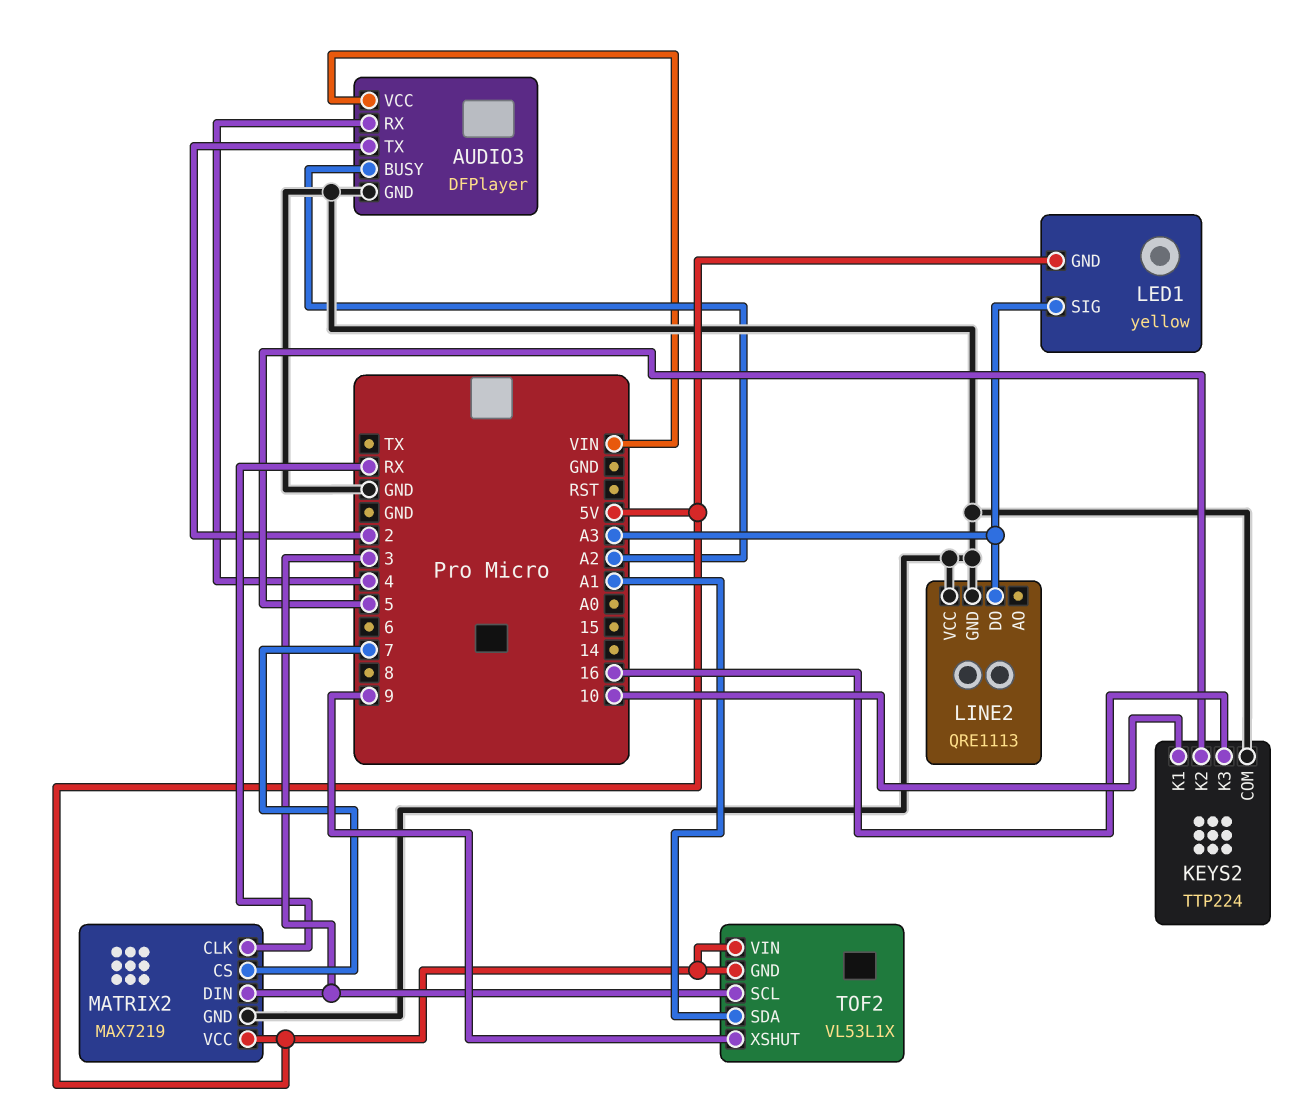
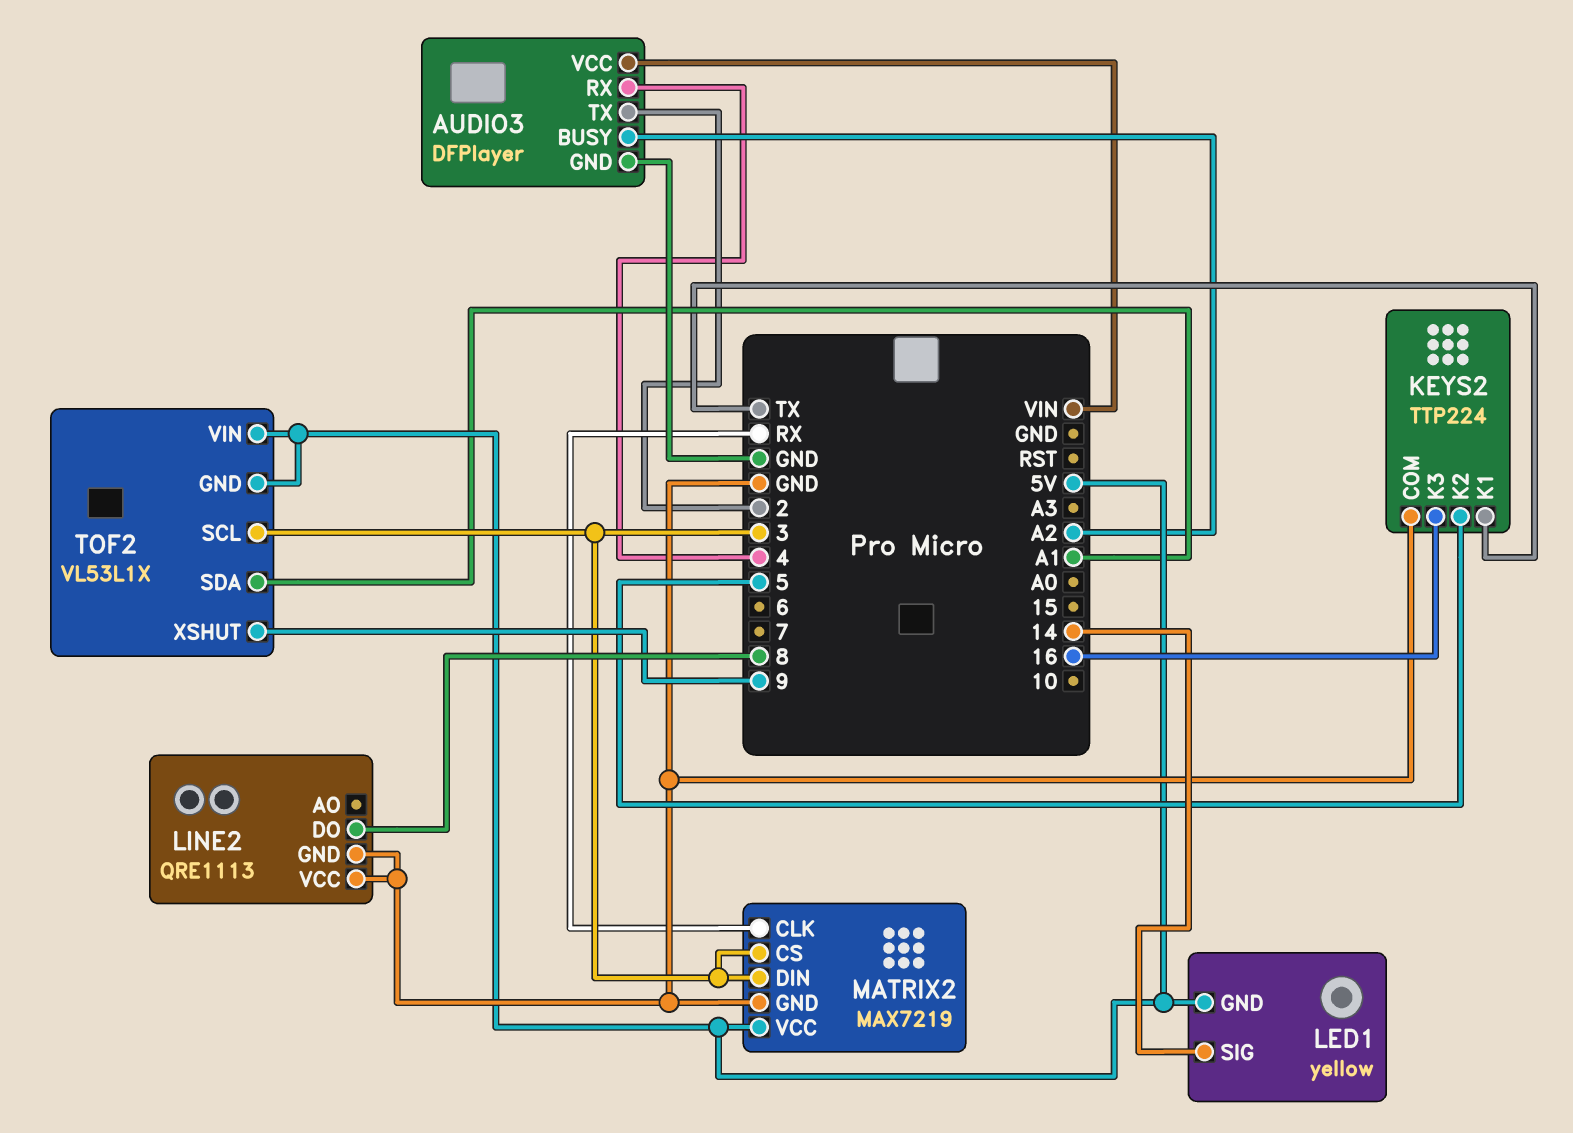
KEYS2 pin K1: 10 -> TX
LED1 pin SIG: A3 -> 14
LINE2 pin DO: A3 -> 8
MATRIX2 pin CS: 7 -> 3

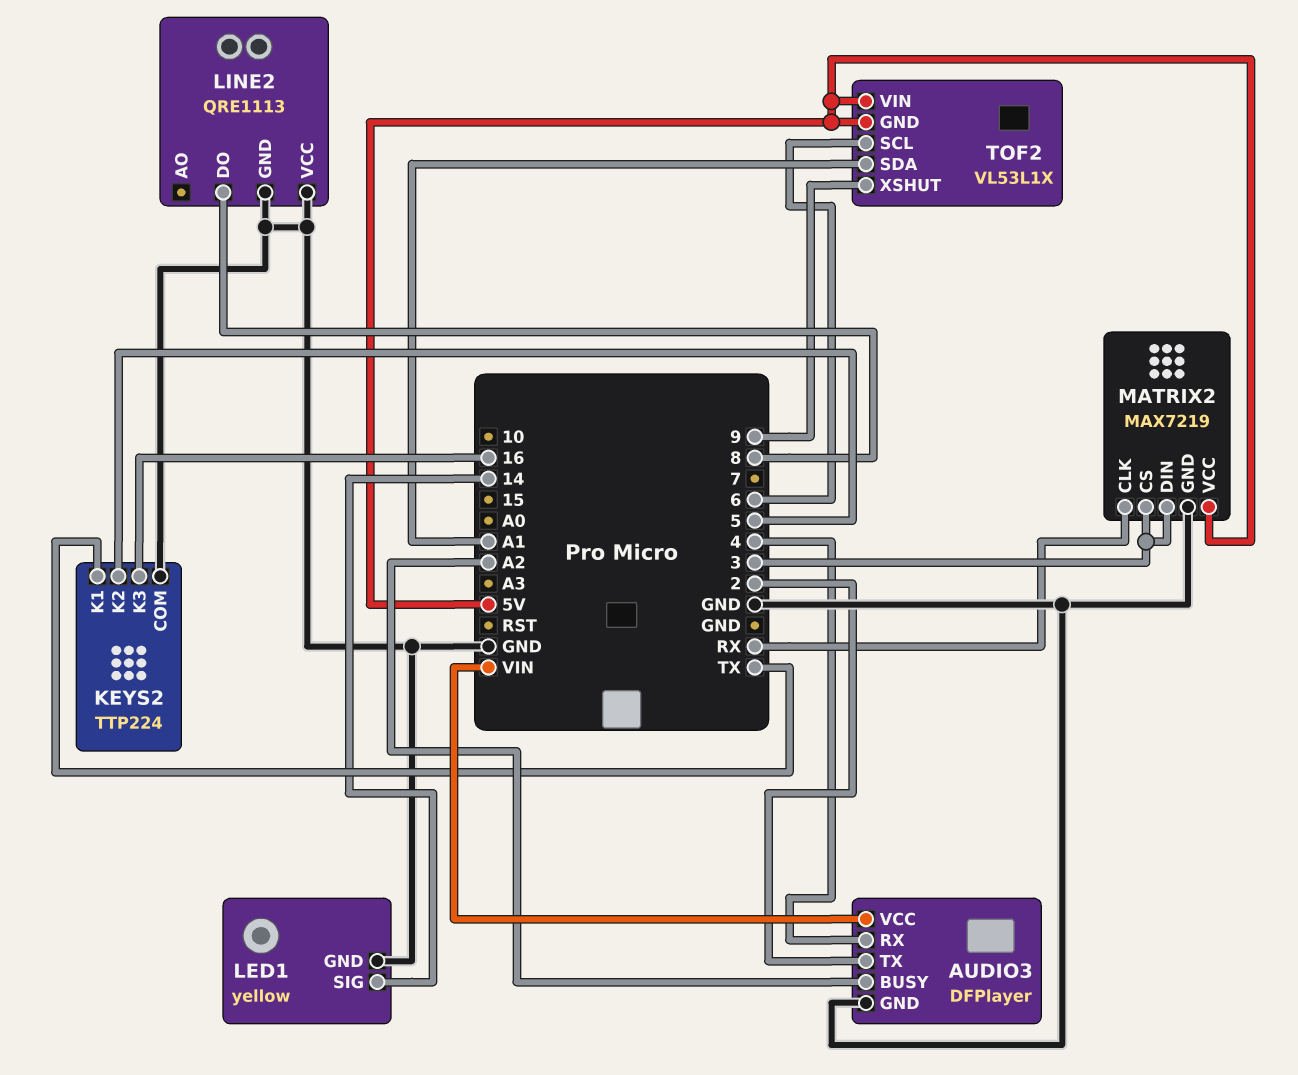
LED1 pin GND: 5V -> GND
TOF2 pin SCL: 3 -> 6

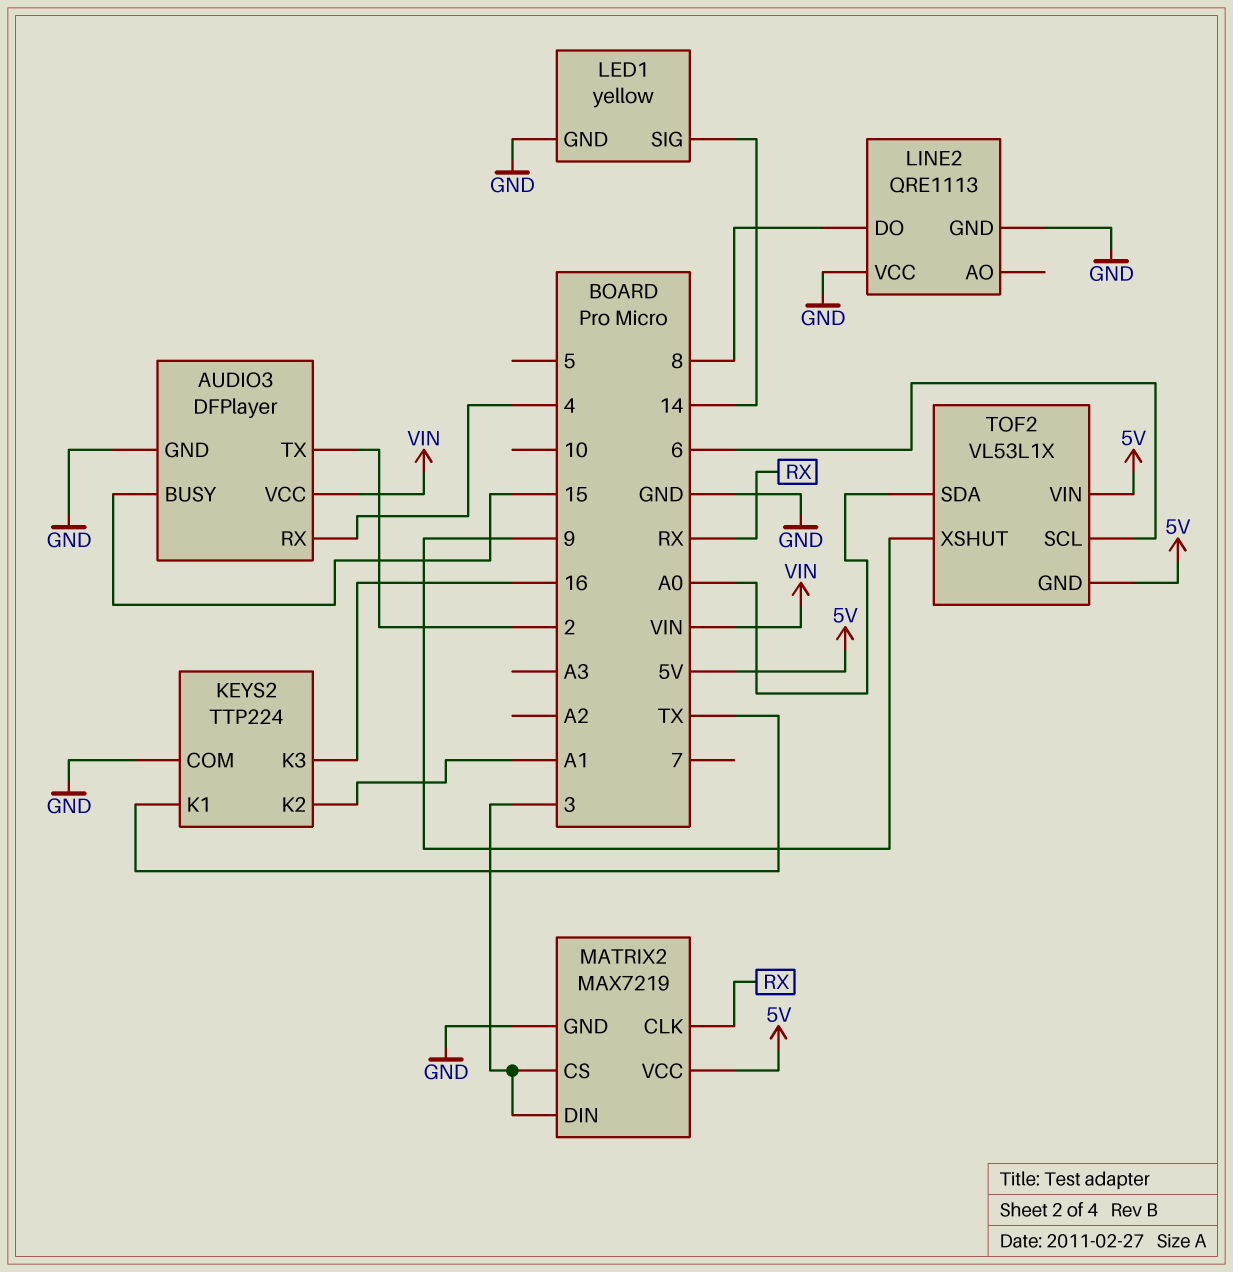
AUDIO3 pin BUSY: A2 -> 15
KEYS2 pin K2: 5 -> A1
TOF2 pin SDA: A1 -> A0

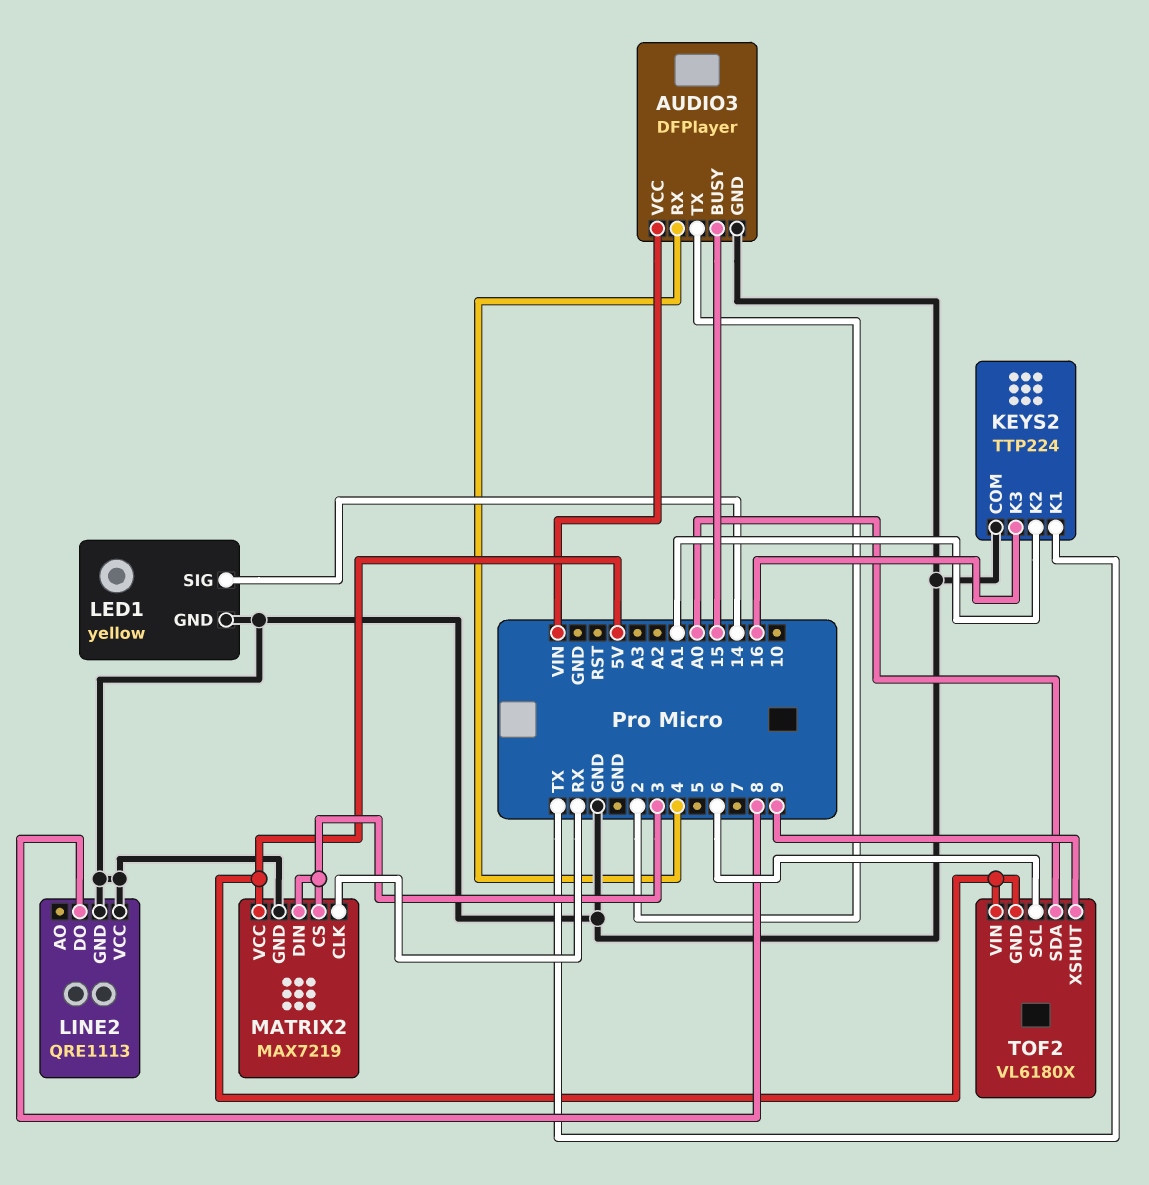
TOF2: VL53L1X -> VL6180X

